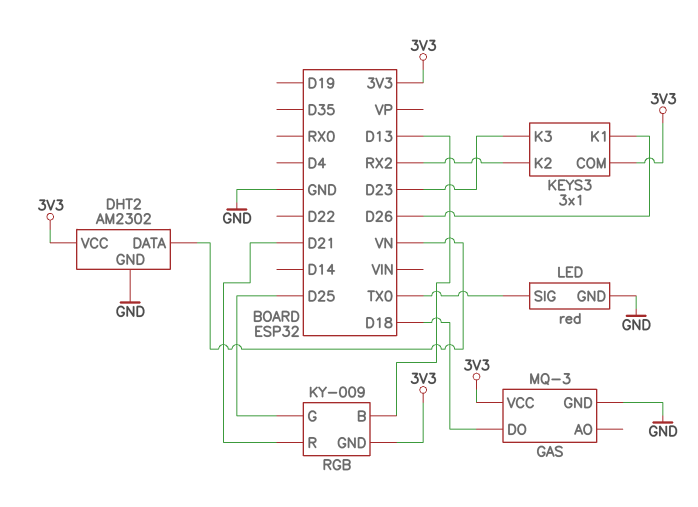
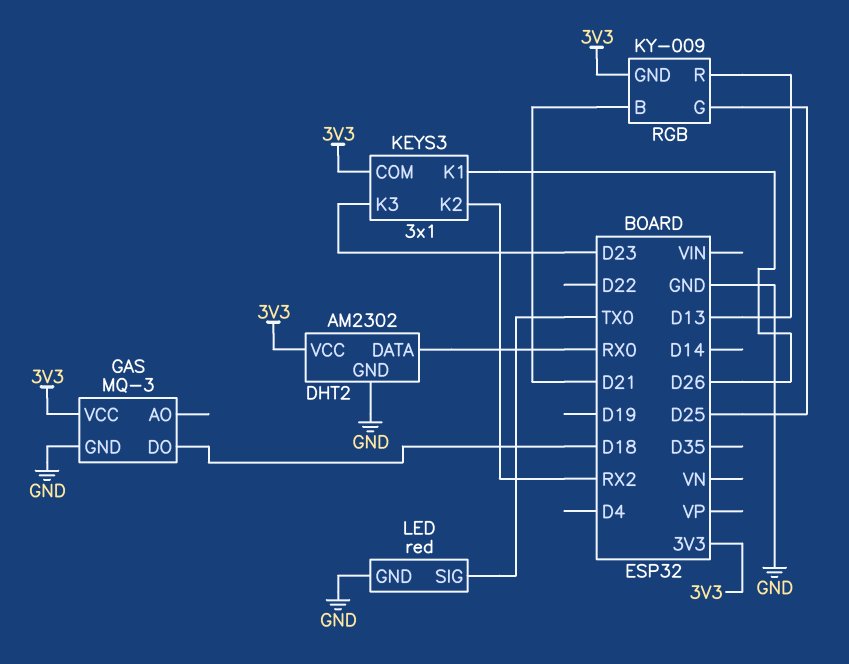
DHT2 pin DATA: VN -> RX0
RGB pin B: D13 -> D21
RGB pin R: D21 -> D13

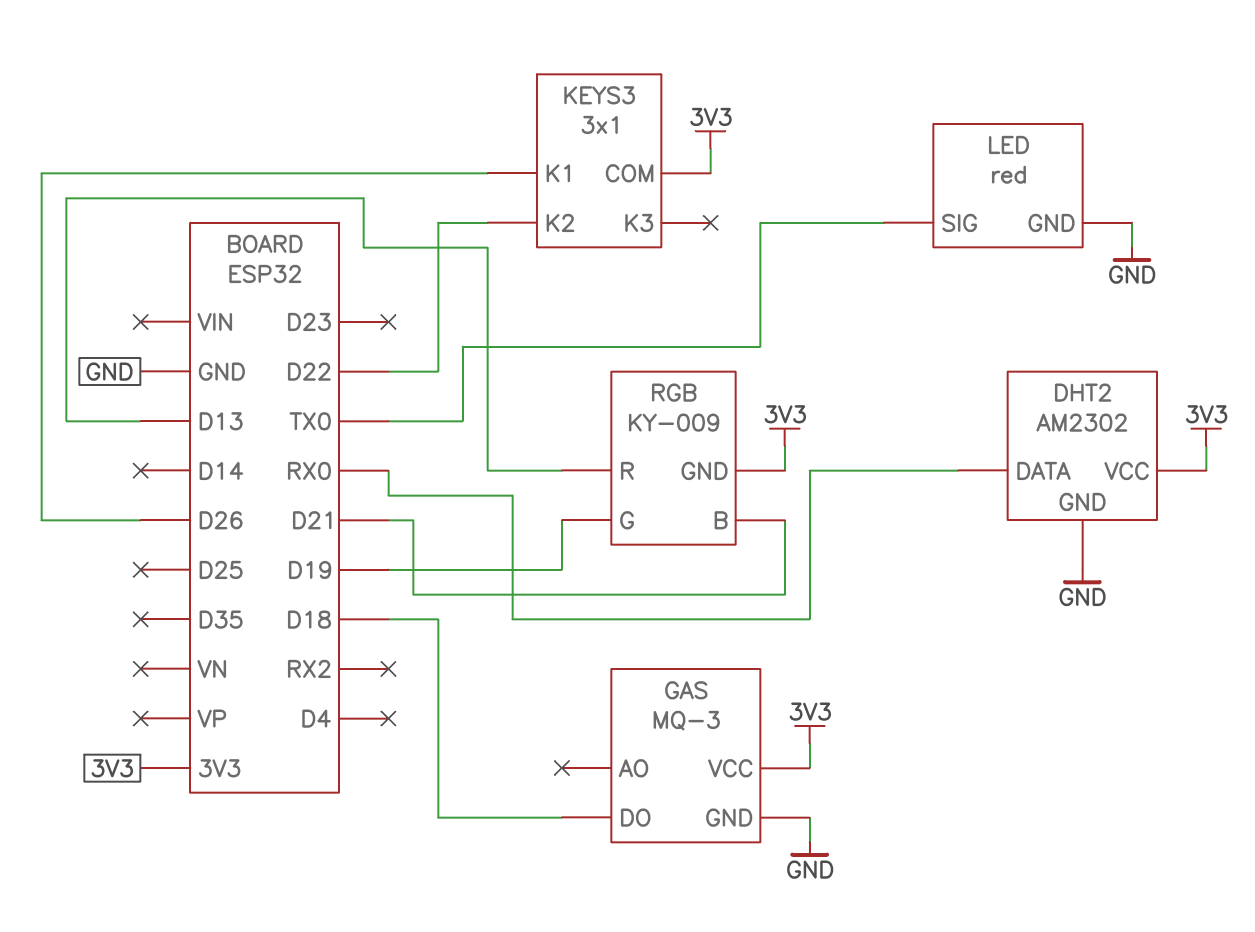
KEYS3 pin K2: RX2 -> D22
KEYS3 pin K3: D23 -> none
RGB pin G: D25 -> D19

